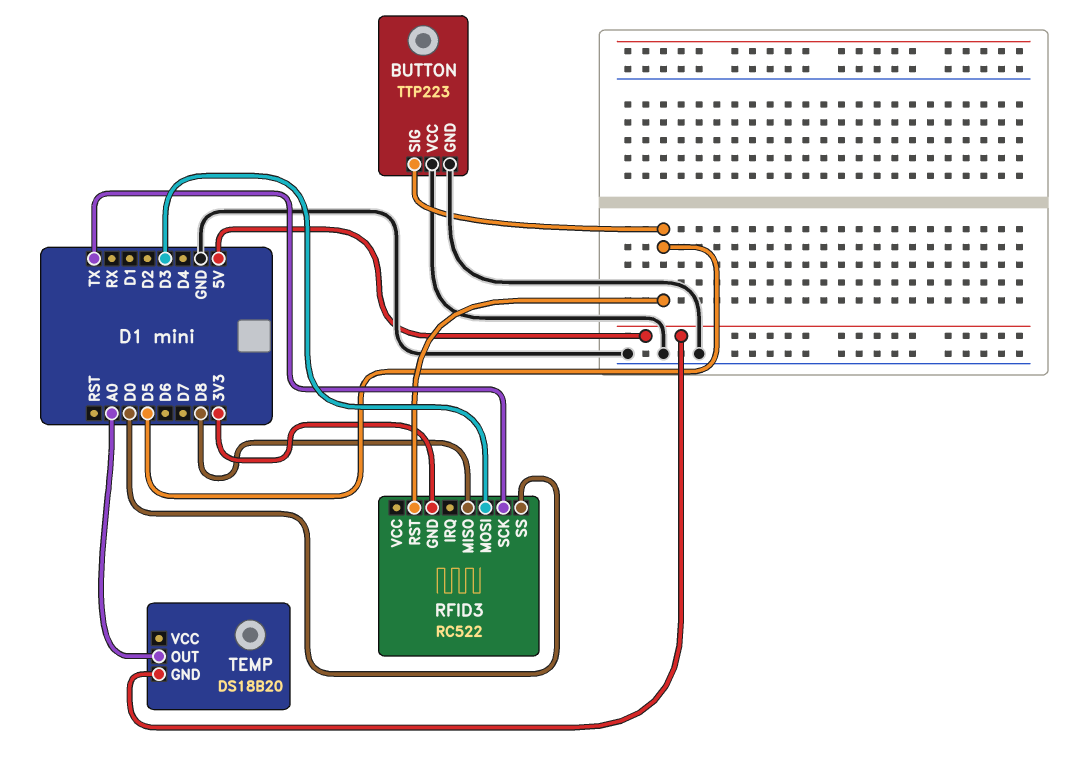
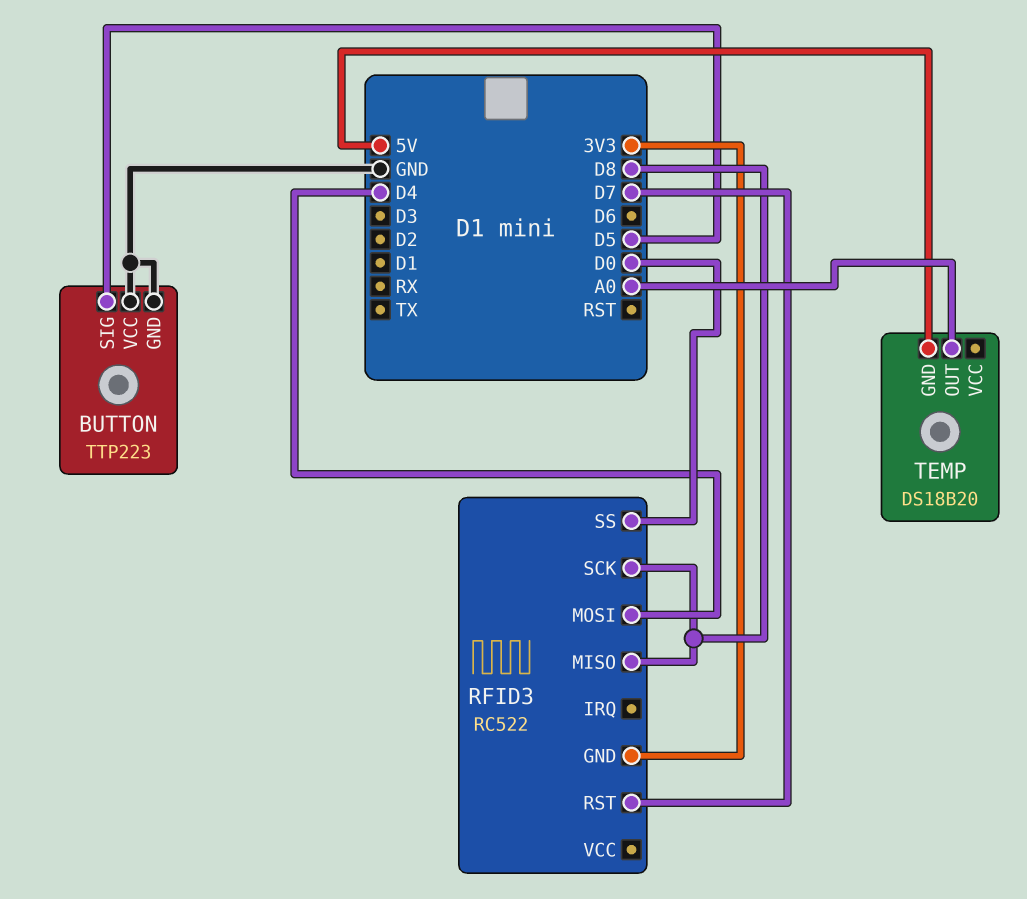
RFID3 pin MOSI: D3 -> D4
RFID3 pin RST: D5 -> D7
RFID3 pin SCK: TX -> D8

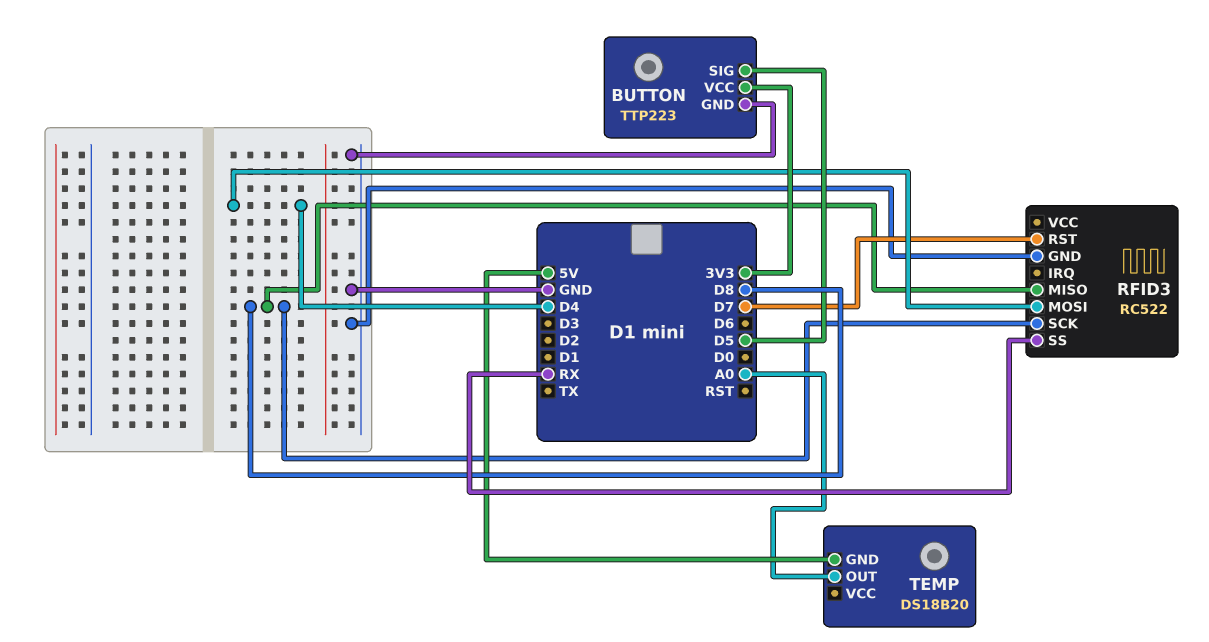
BUTTON pin VCC: GND -> 3V3
RFID3 pin GND: 3V3 -> GND
RFID3 pin SS: D0 -> RX

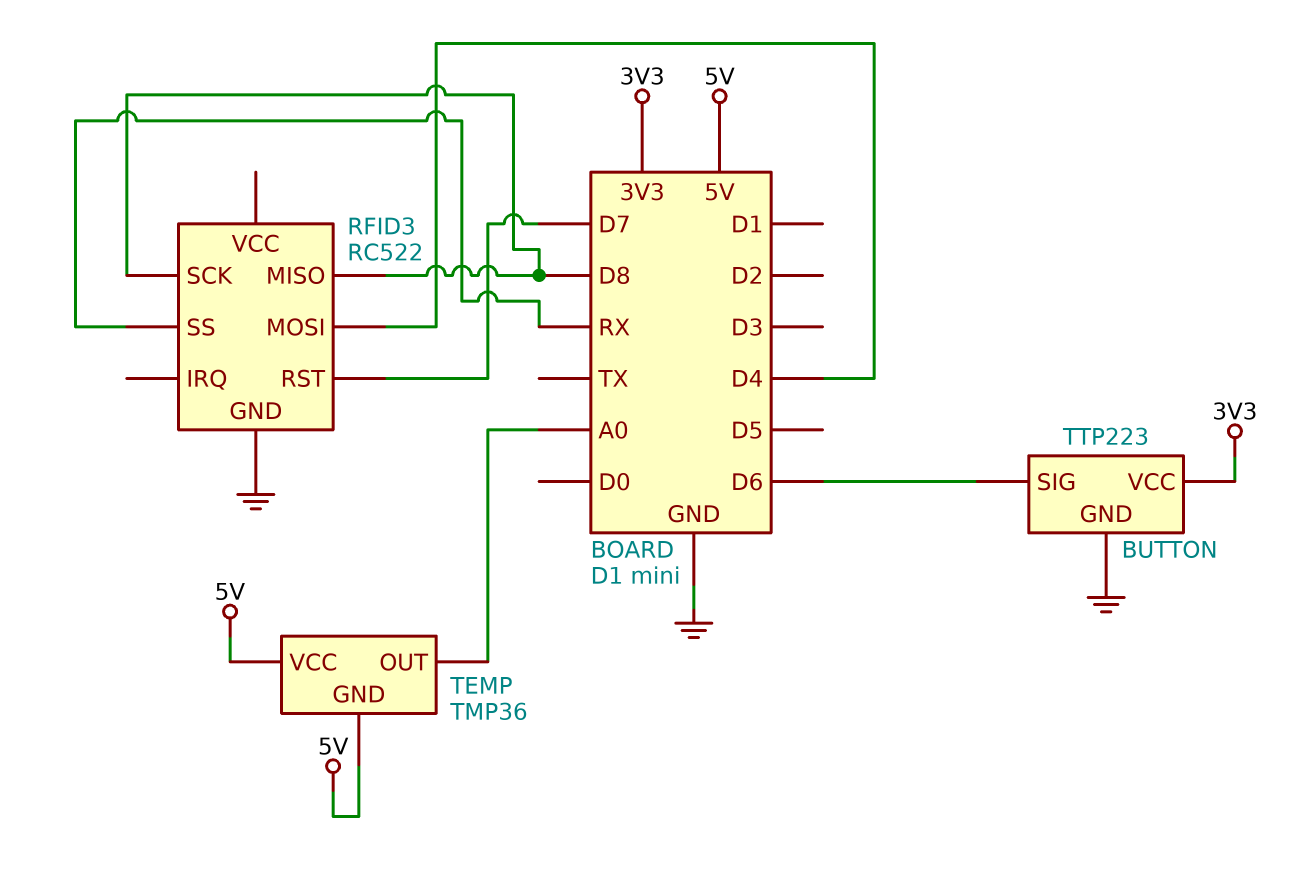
BUTTON pin SIG: D5 -> D6
TEMP: DS18B20 -> TMP36
TEMP pin VCC: none -> 5V

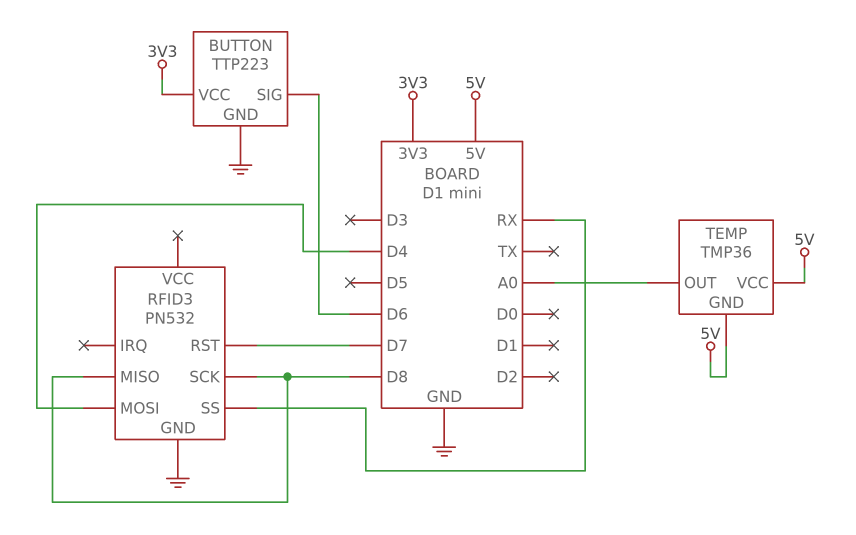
RFID3: RC522 -> PN532

